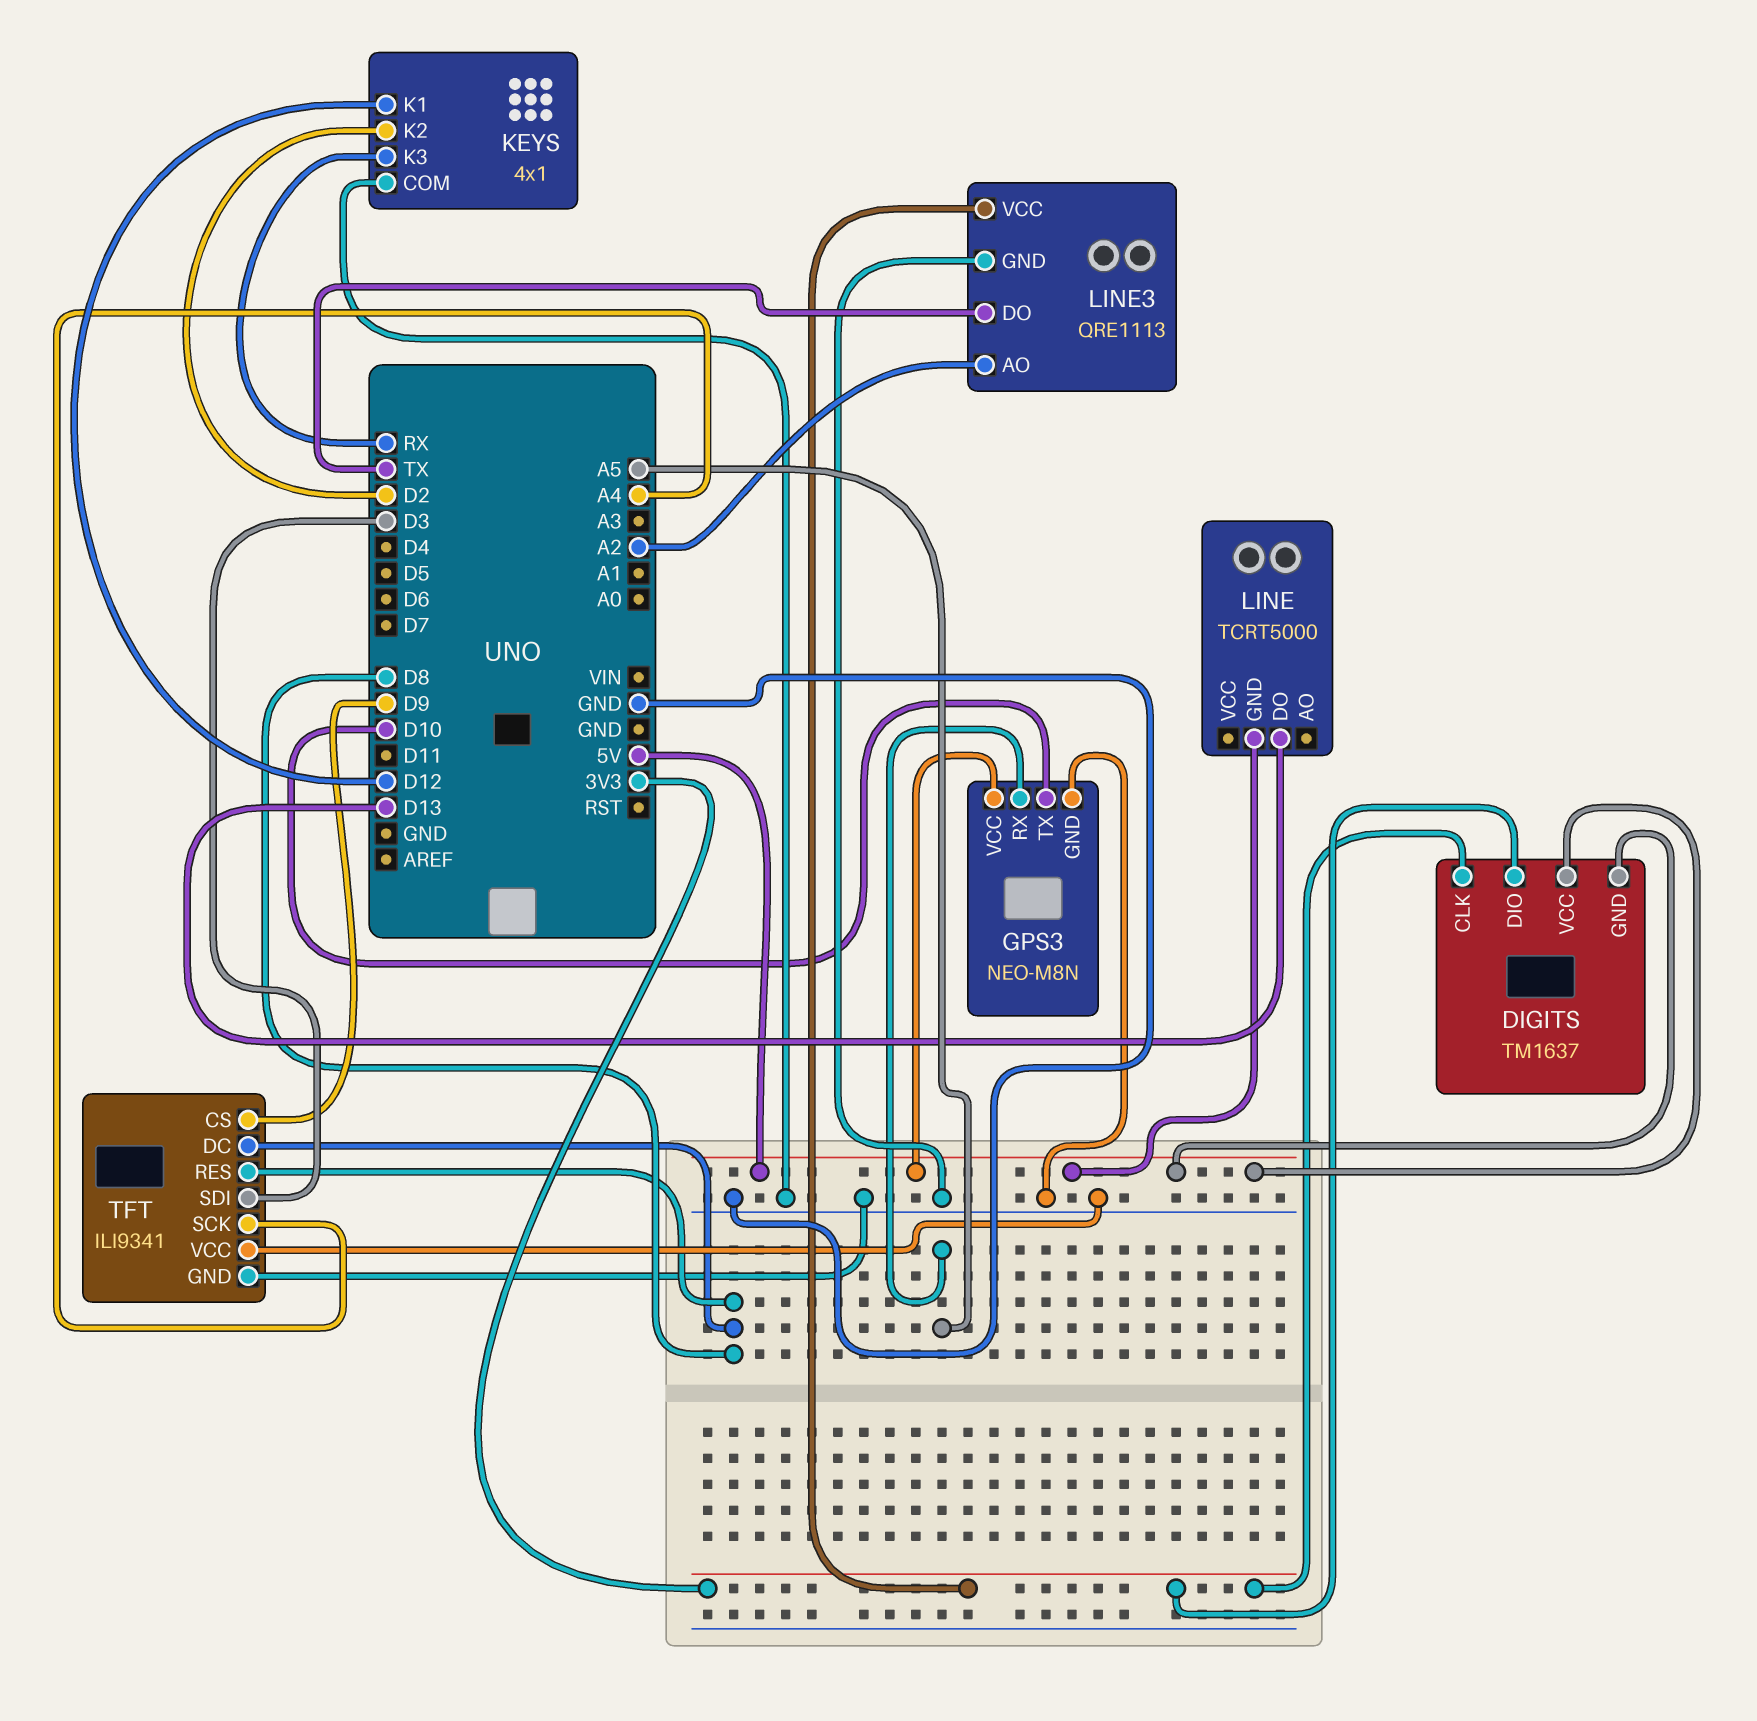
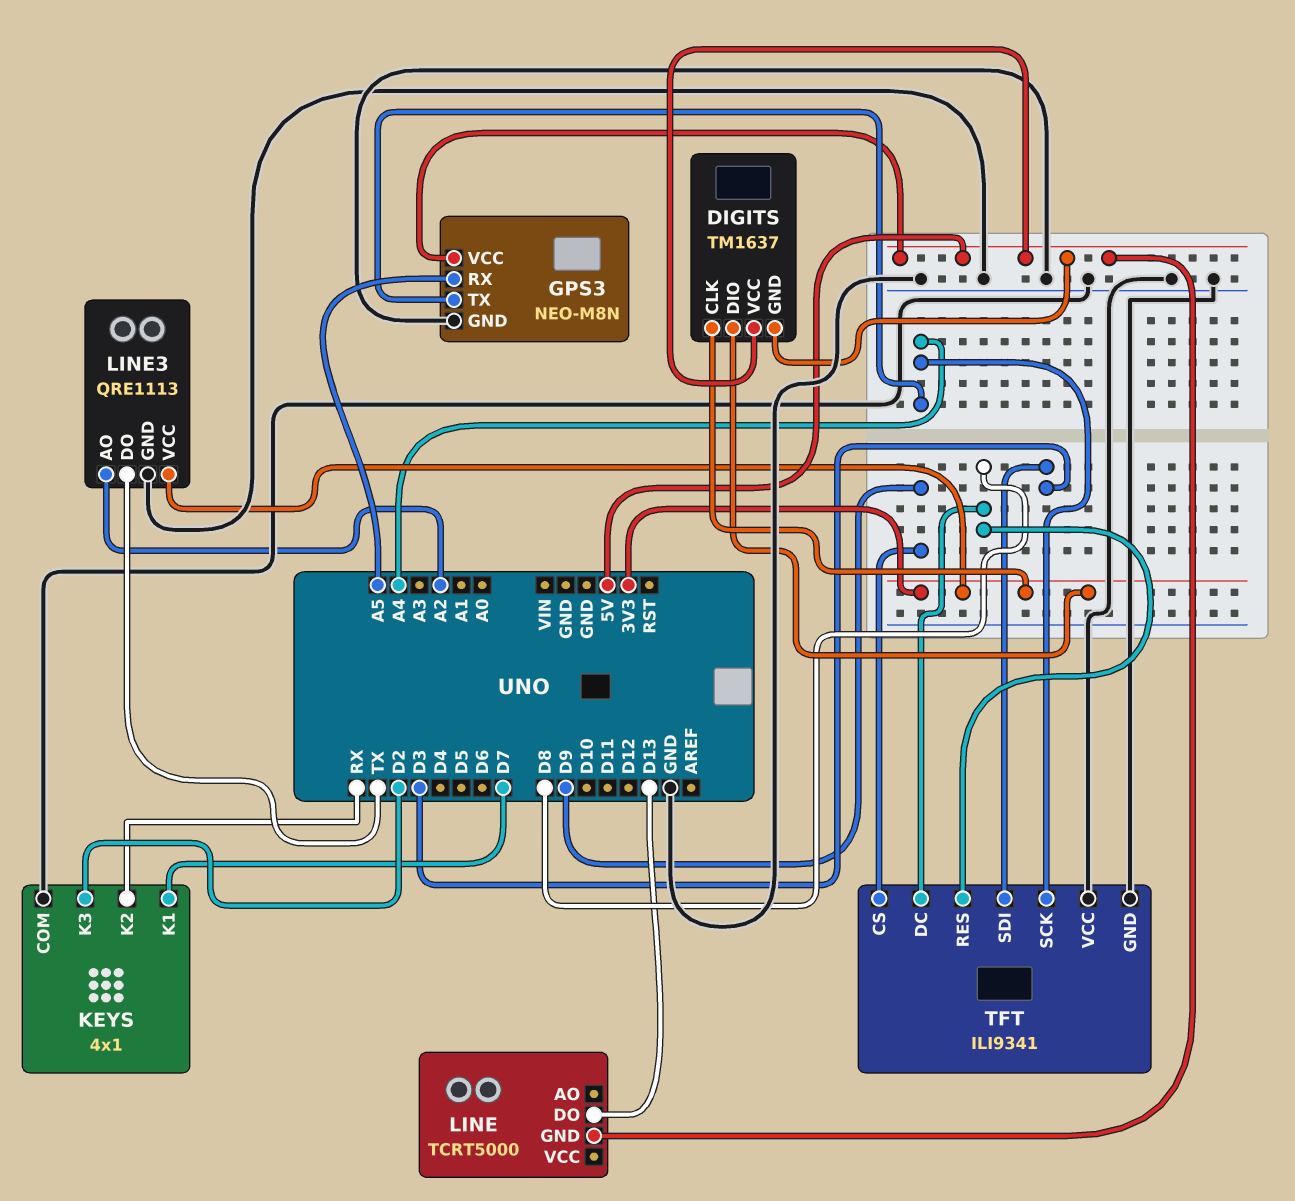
GPS3 pin TX: D10 -> A4
KEYS pin K1: D12 -> D7
KEYS pin K2: D2 -> RX
KEYS pin K3: RX -> D2

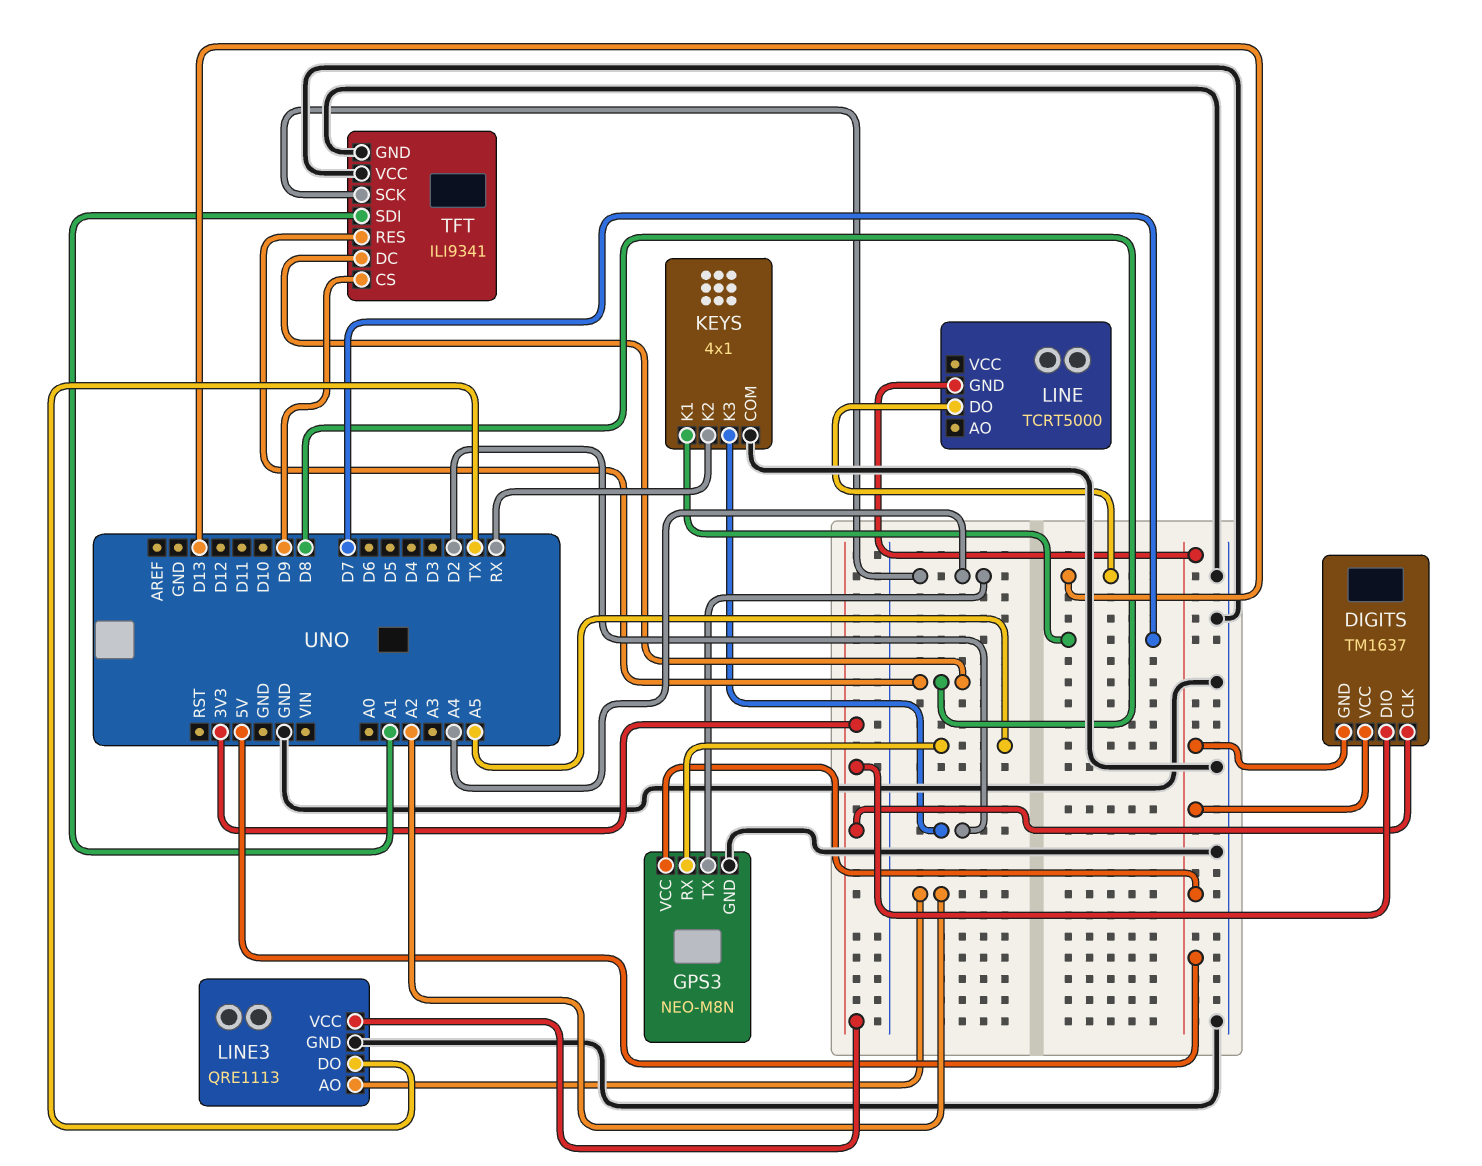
TFT pin SDI: D3 -> A1

